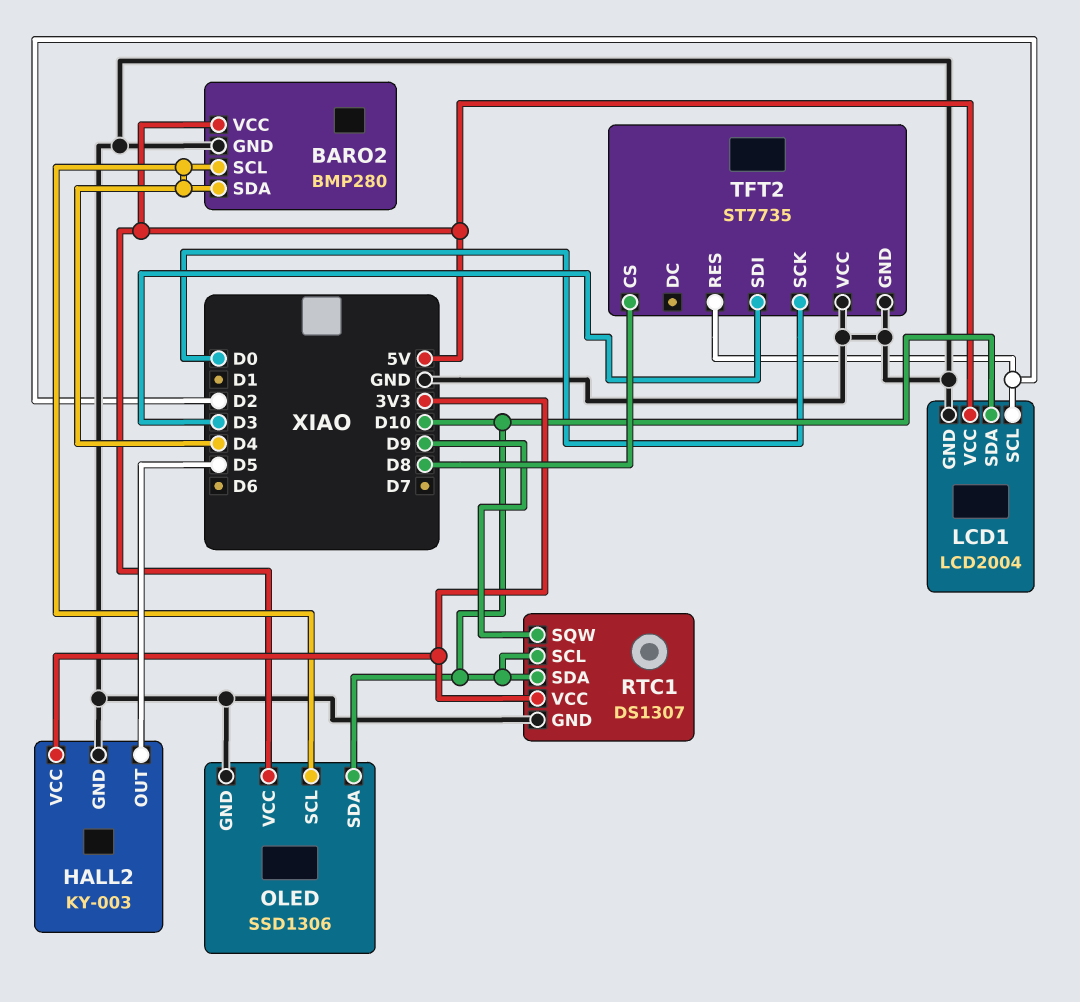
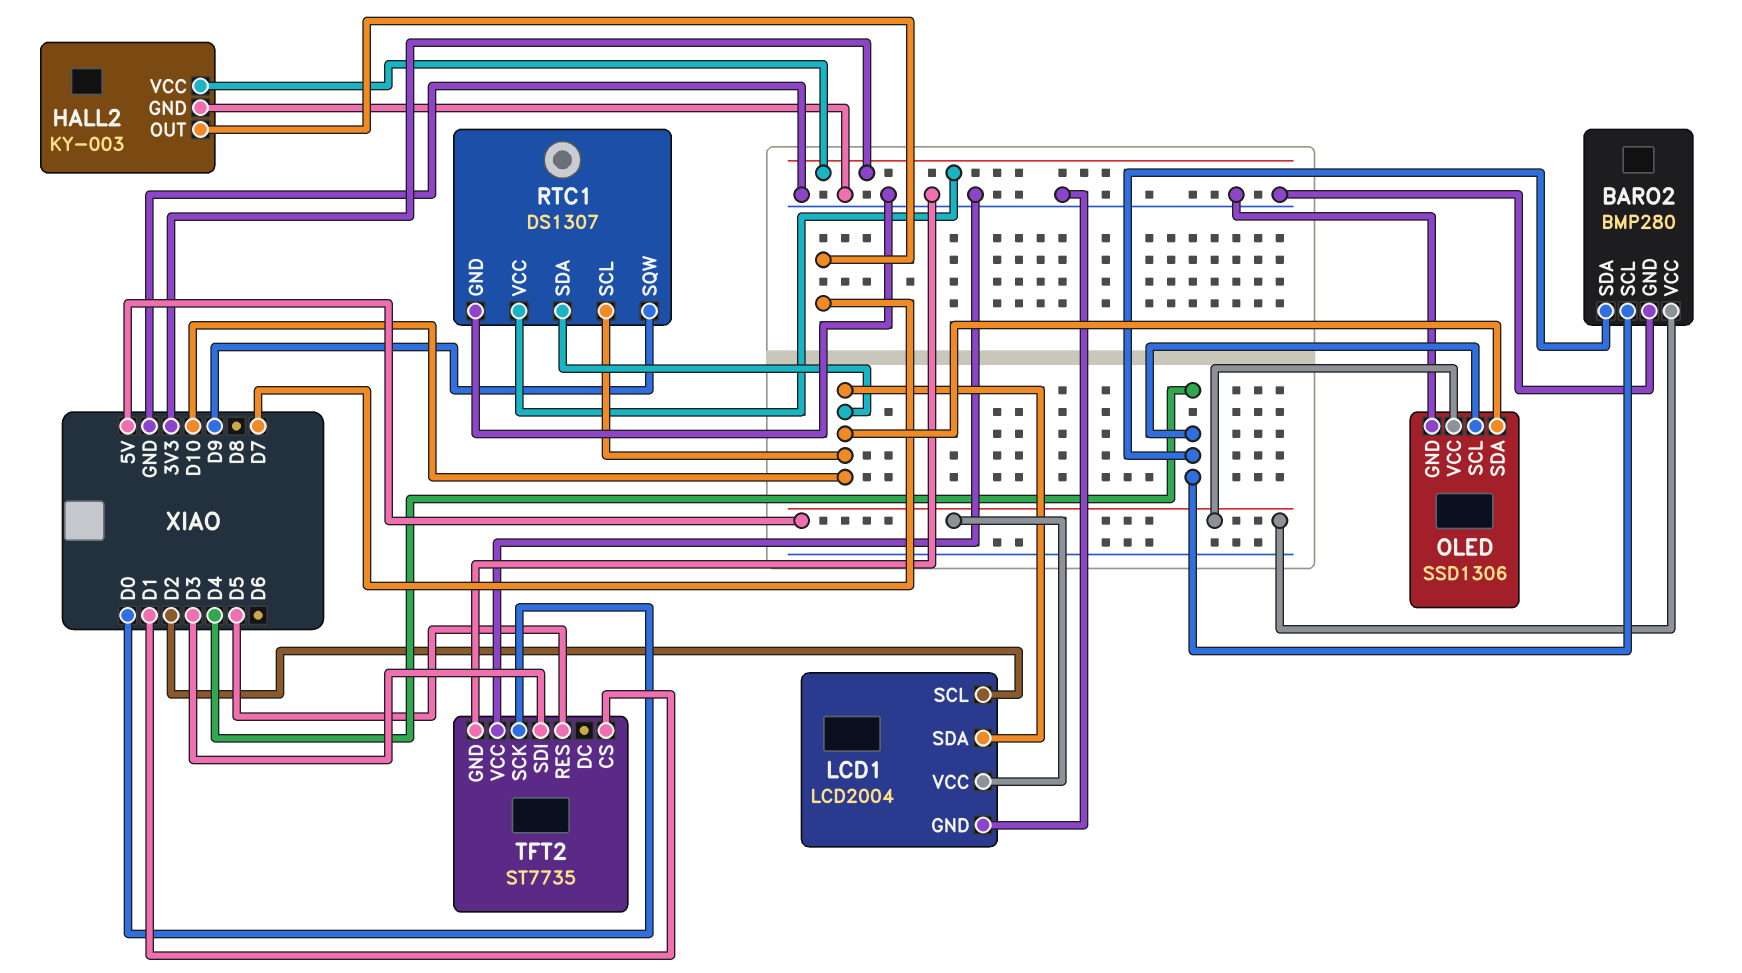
HALL2 pin OUT: D5 -> D7
TFT2 pin CS: D8 -> D1
TFT2 pin RES: D2 -> D5

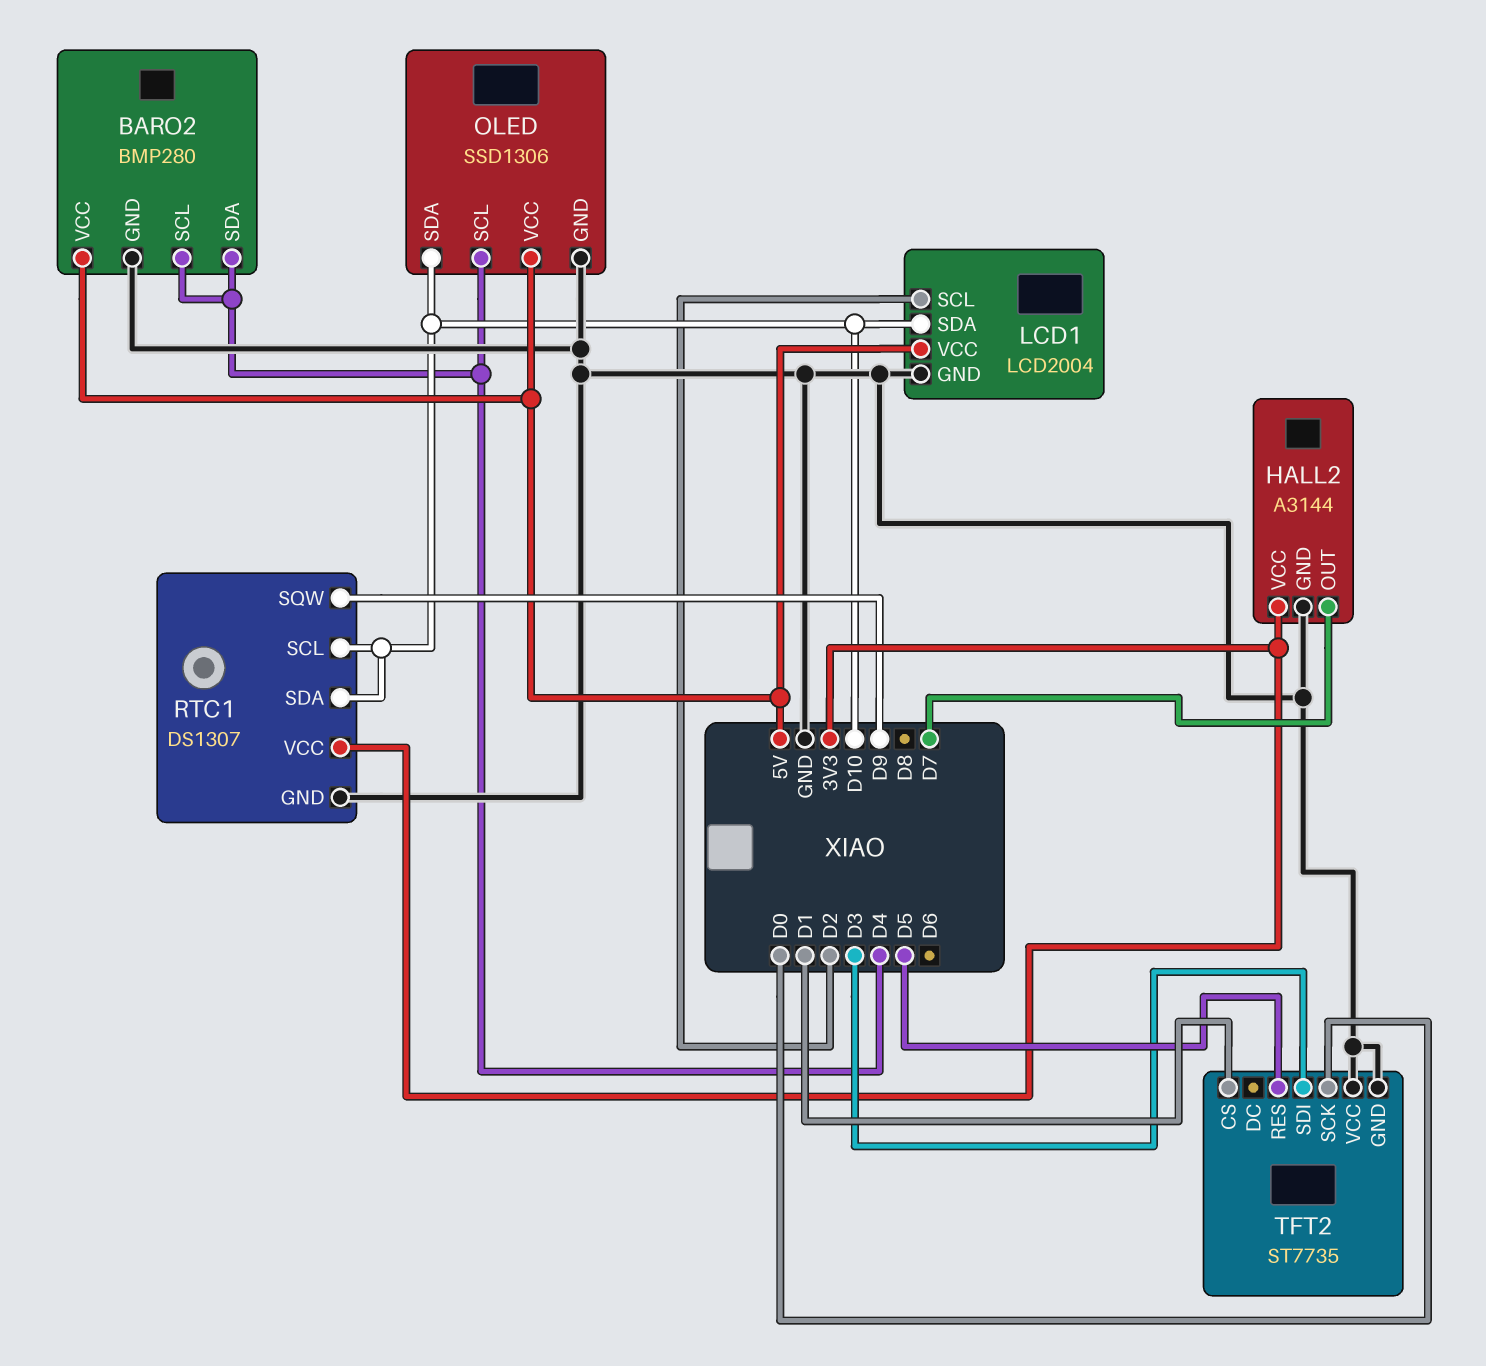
HALL2: KY-003 -> A3144

